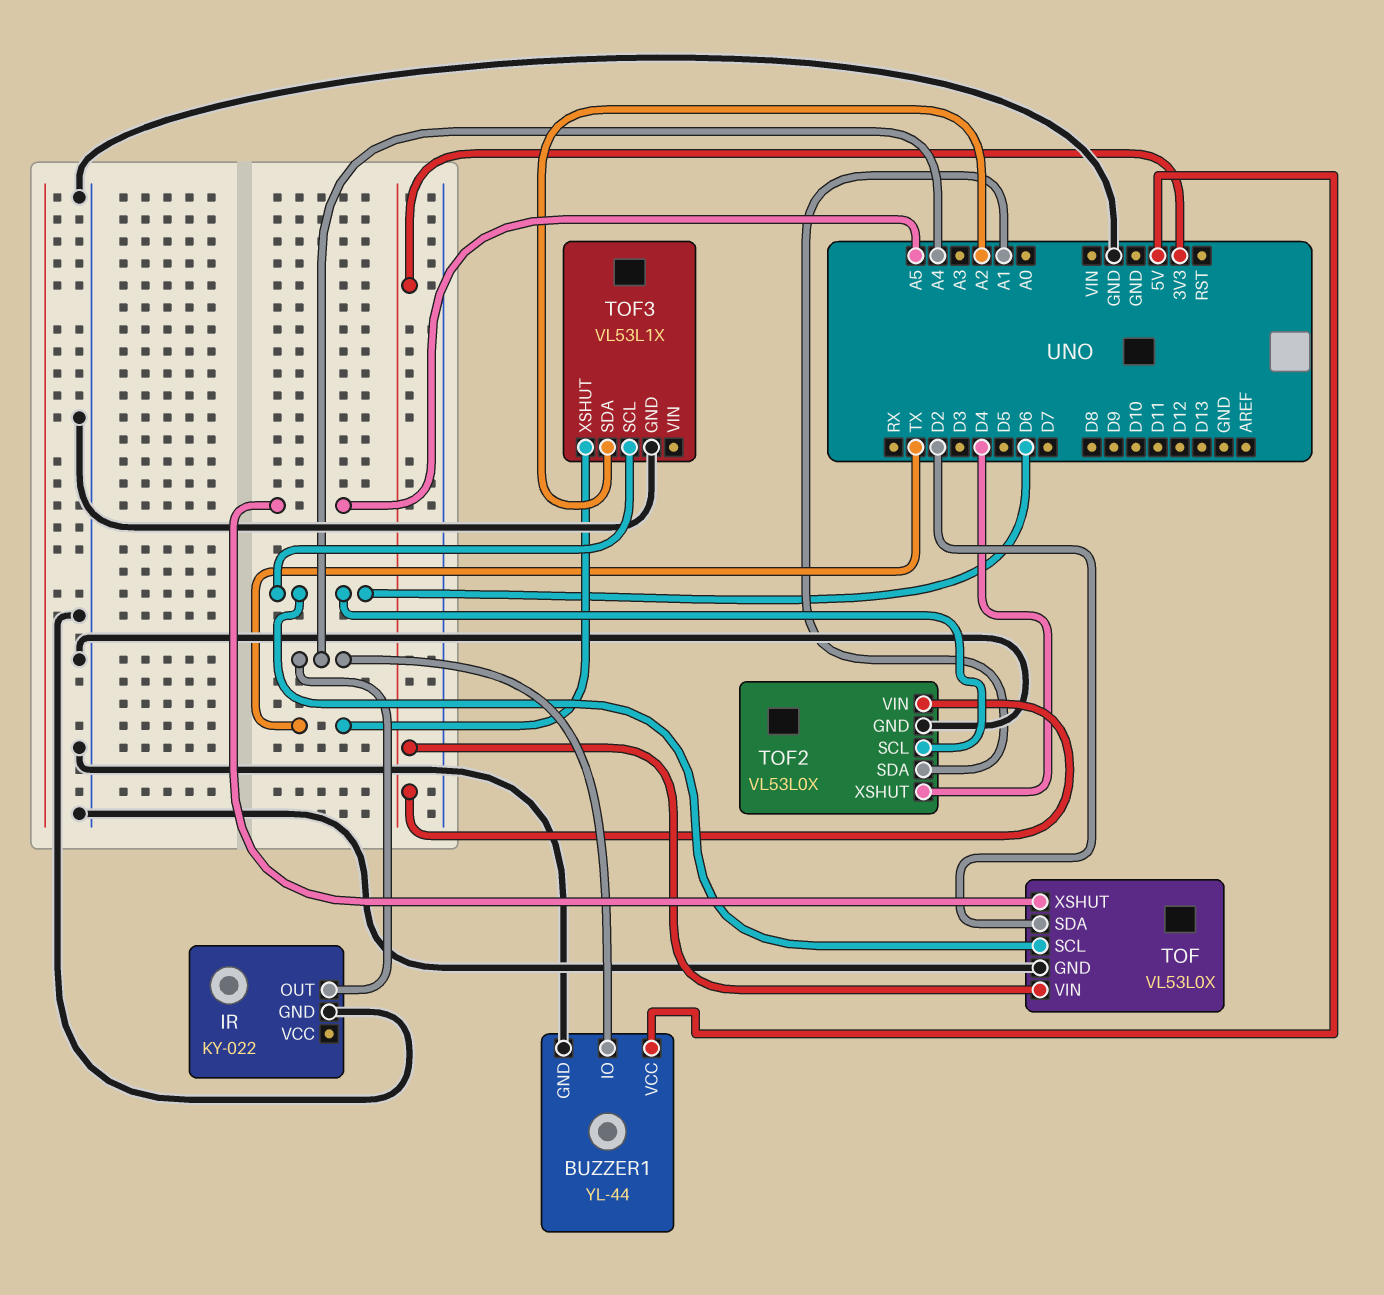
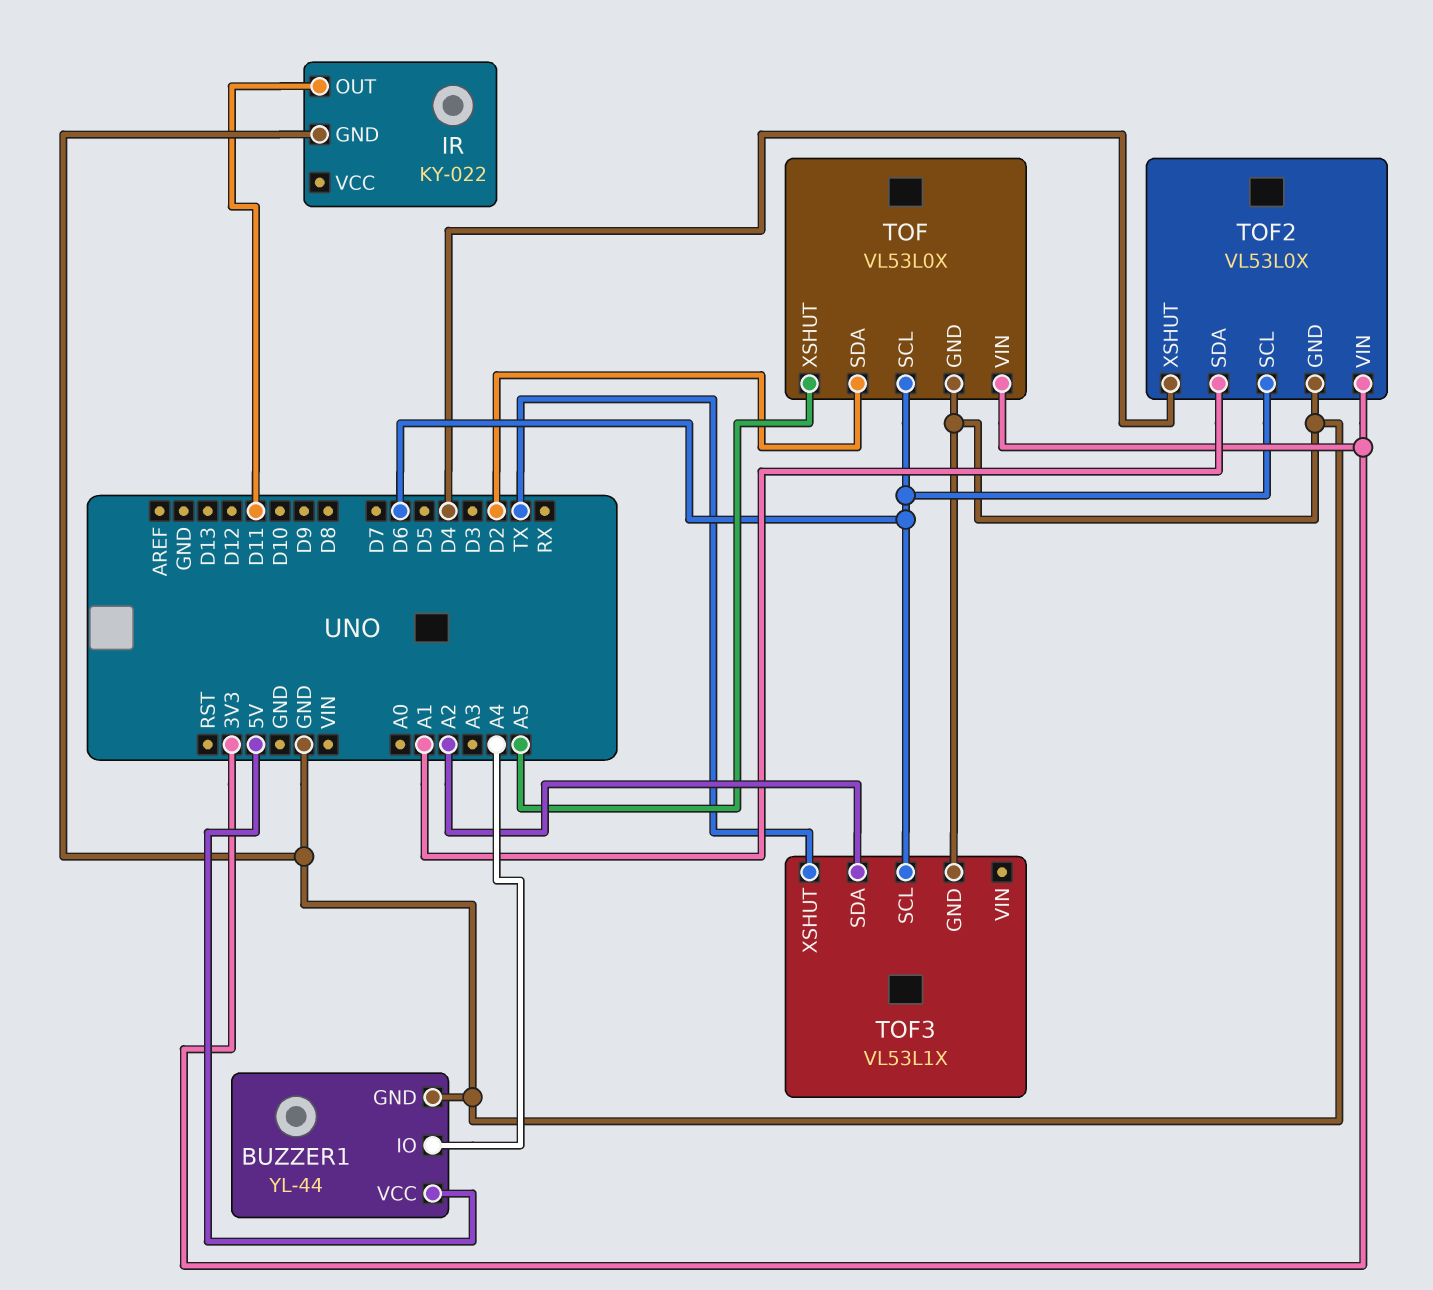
IR pin OUT: A4 -> D11

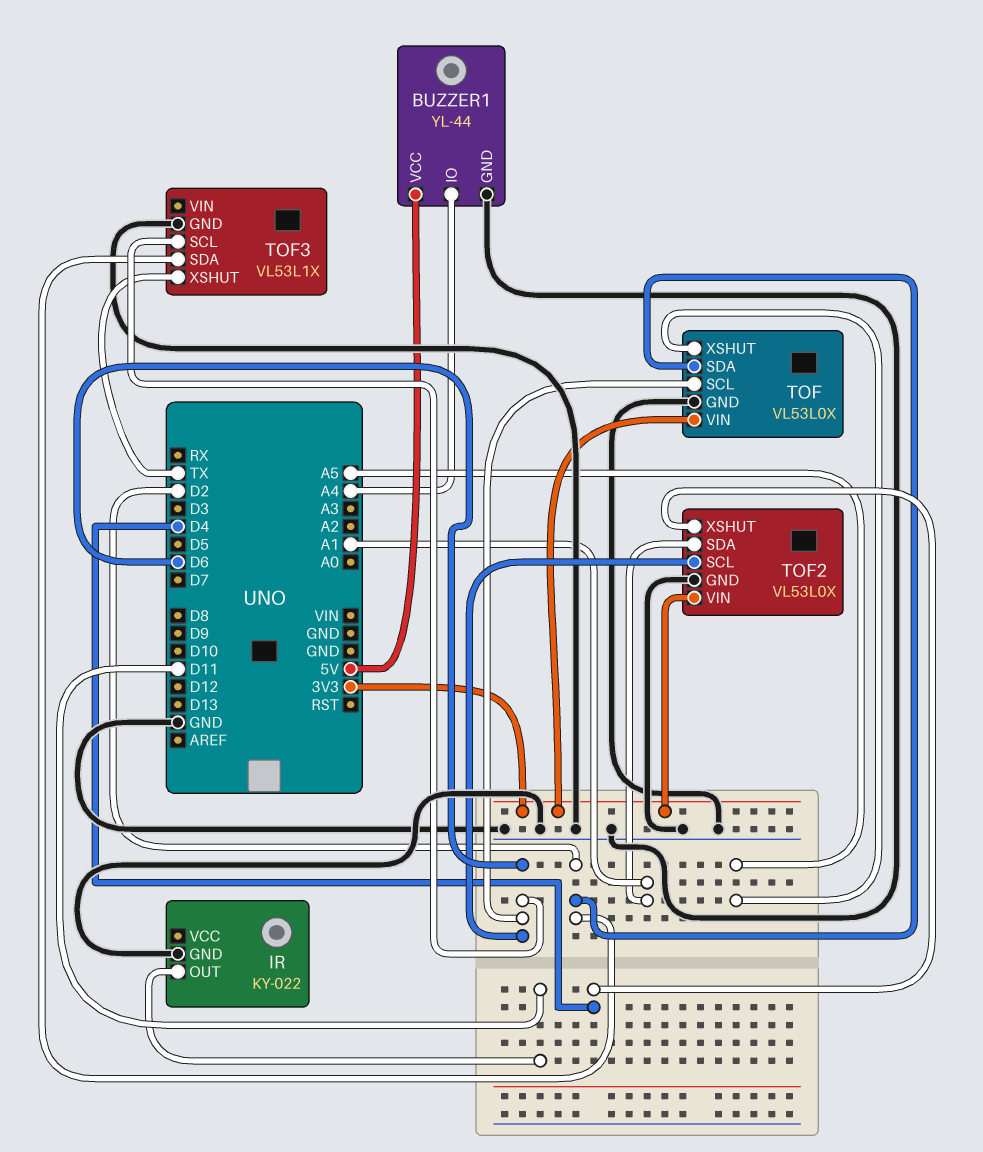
TOF3 pin SDA: A2 -> D2

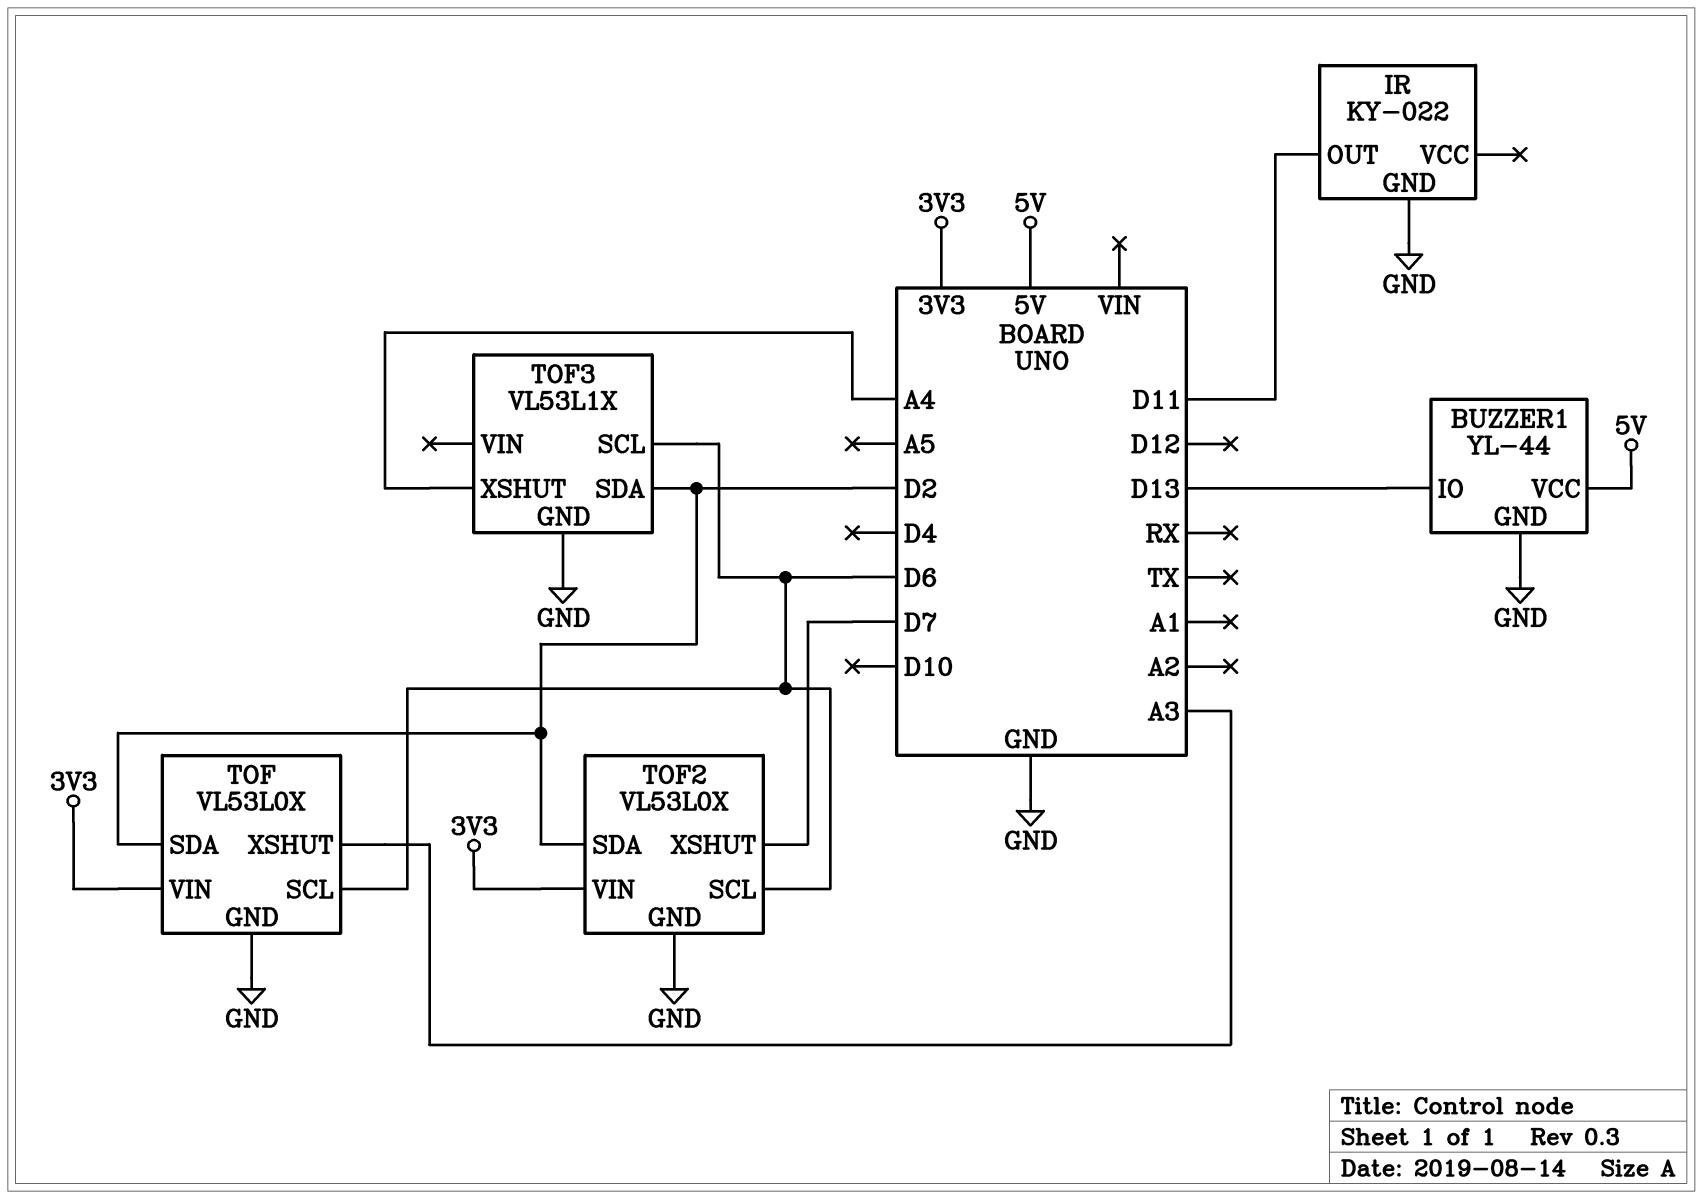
BUZZER1 pin IO: A4 -> D13
TOF pin XSHUT: A5 -> A3
TOF2 pin SDA: A1 -> D2
TOF2 pin XSHUT: D4 -> D7
TOF3 pin XSHUT: TX -> A4

